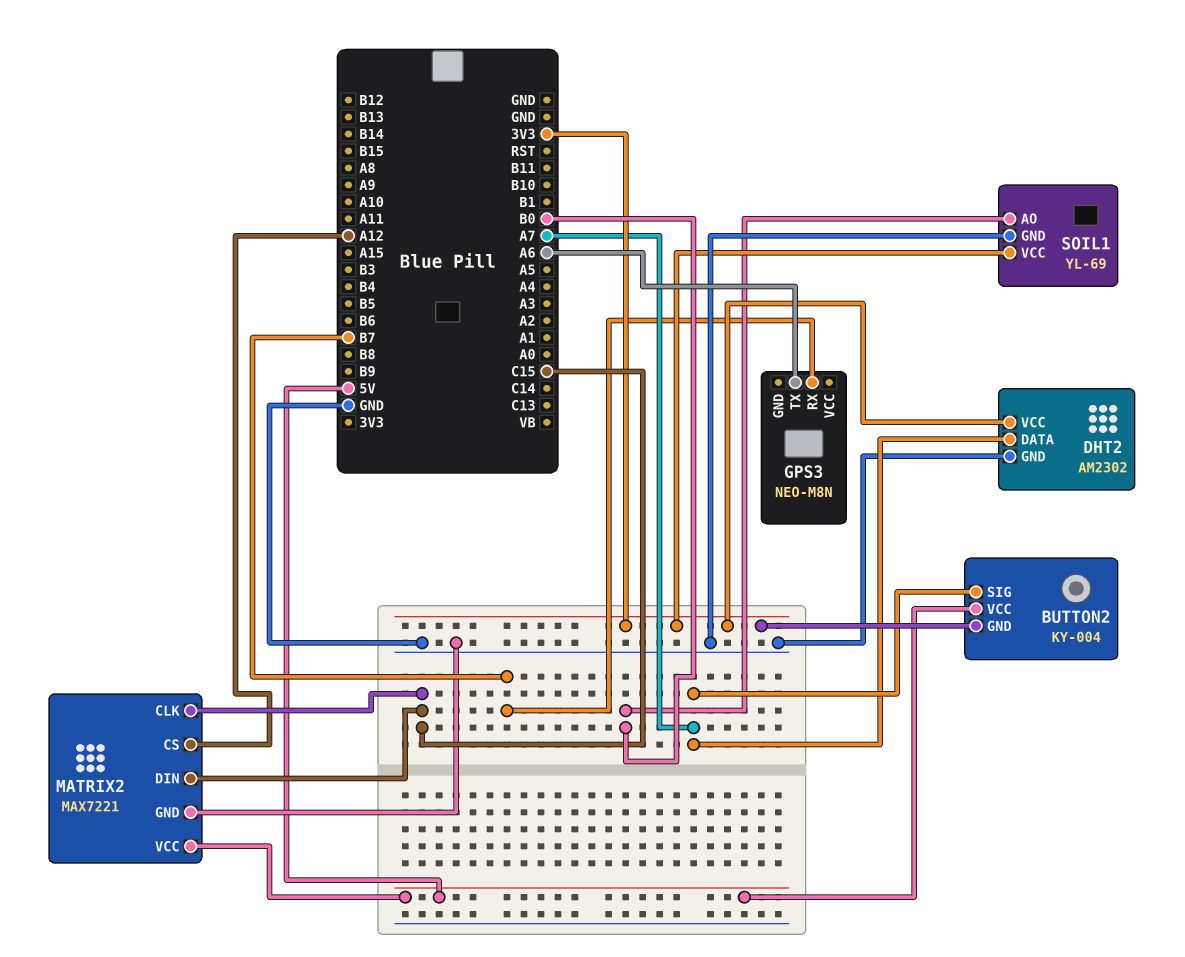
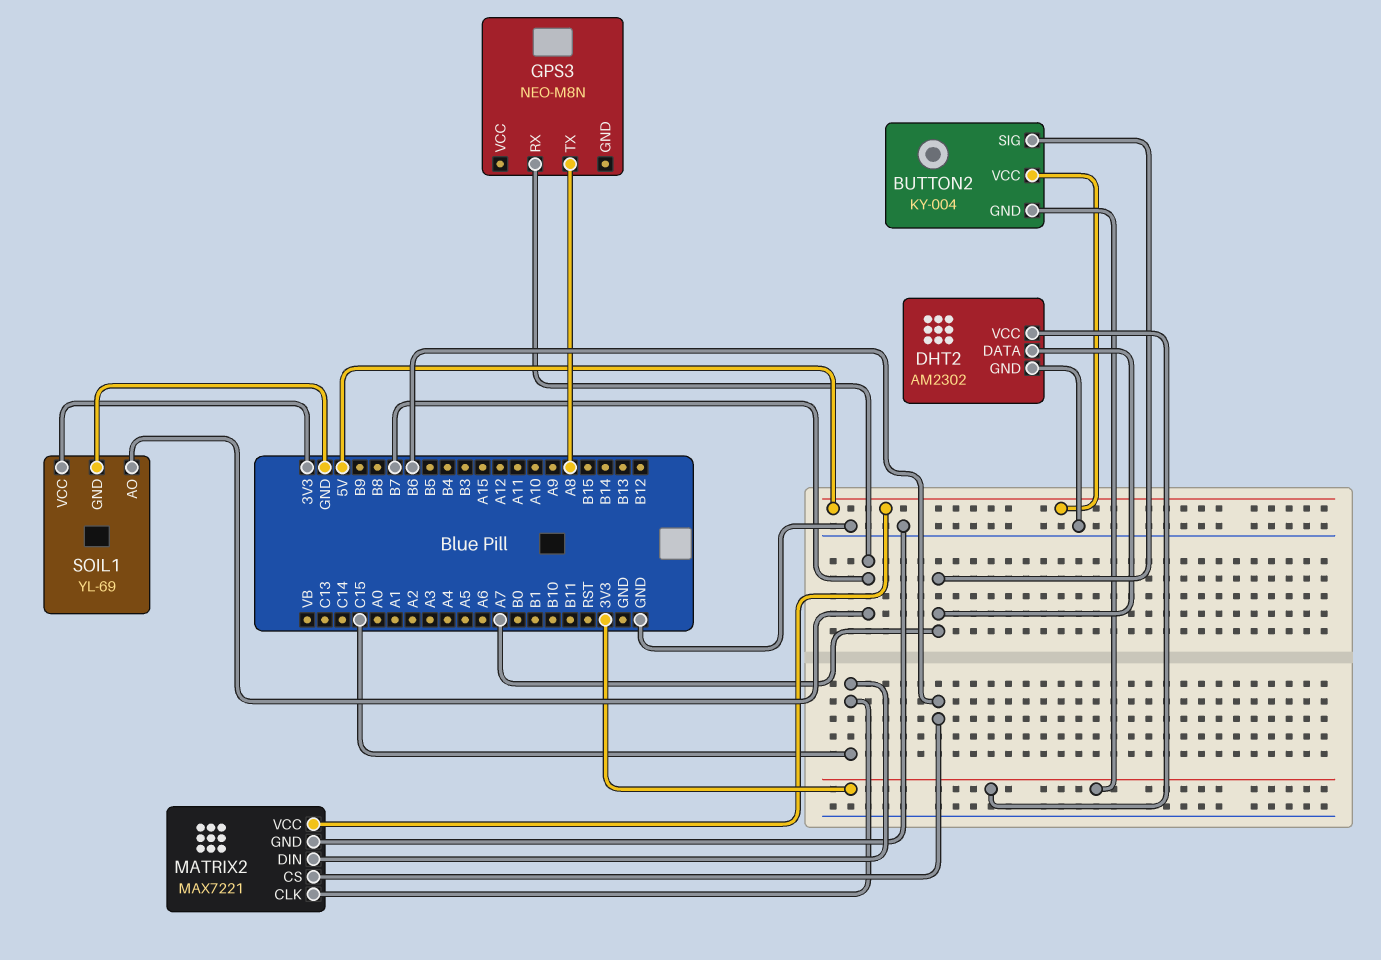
GPS3 pin TX: A6 -> A8
MATRIX2 pin CS: A12 -> B6
SOIL1 pin AO: B0 -> B7

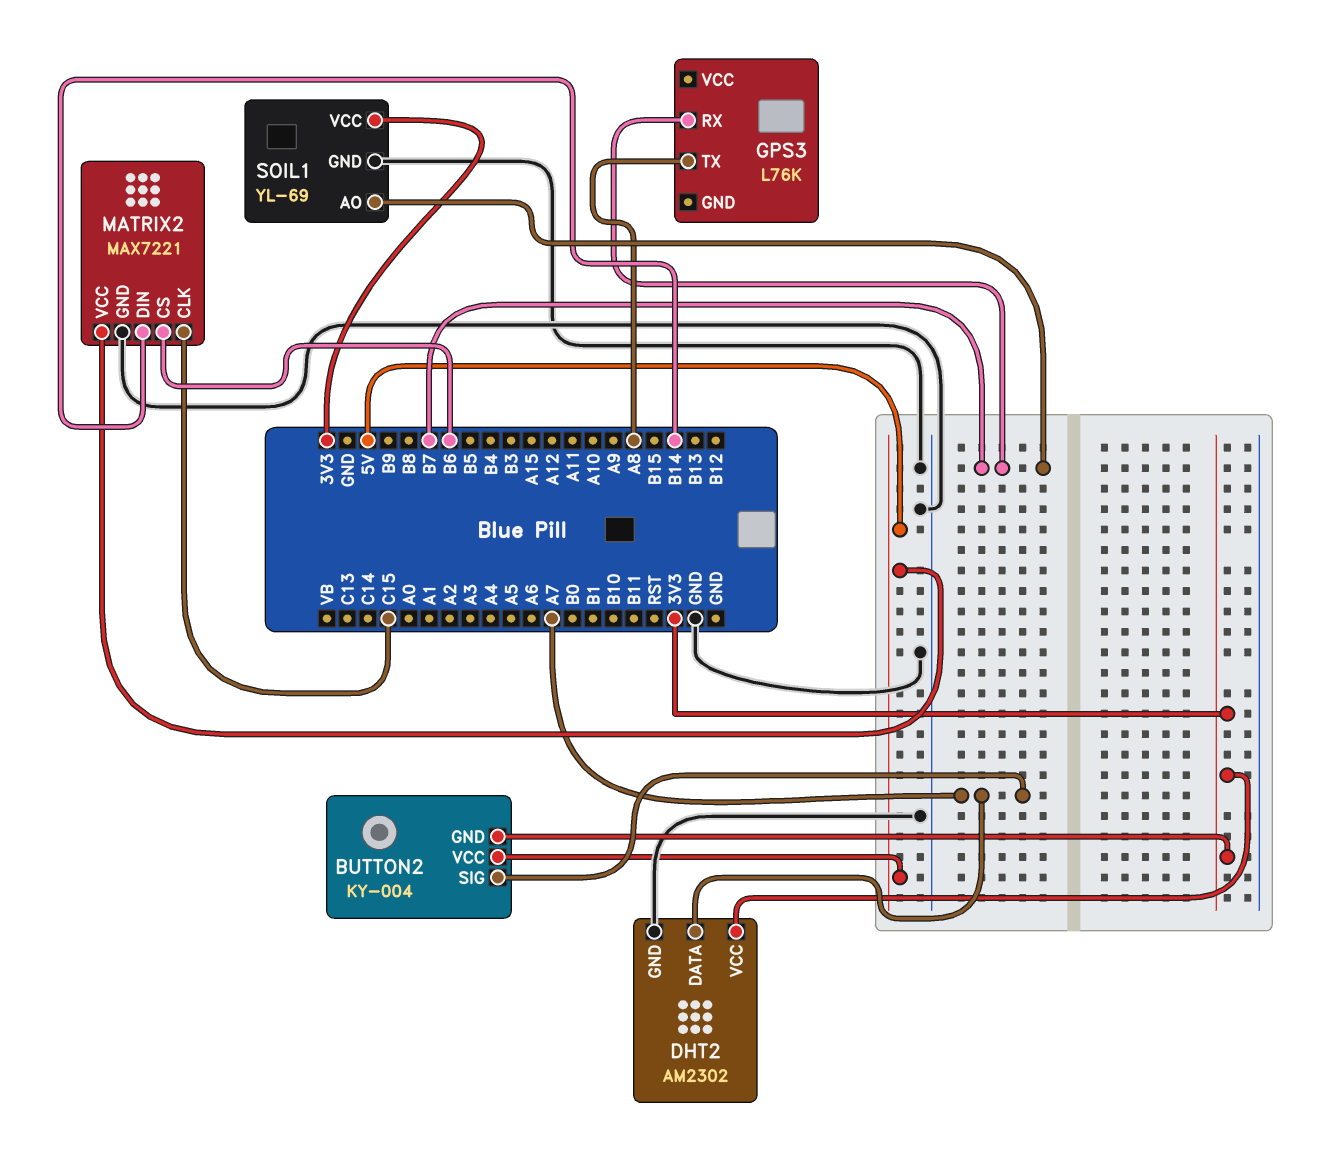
GPS3: NEO-M8N -> L76K
MATRIX2 pin DIN: C15 -> B14

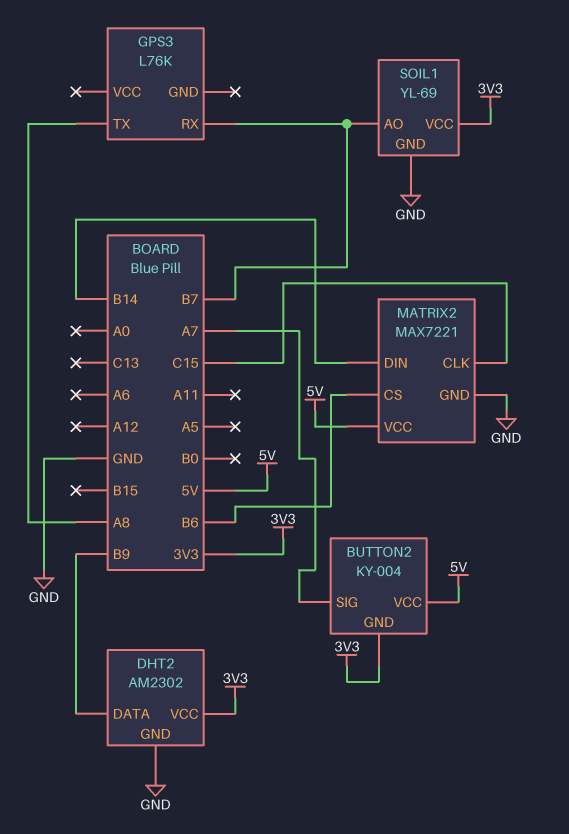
DHT2 pin DATA: A7 -> B9

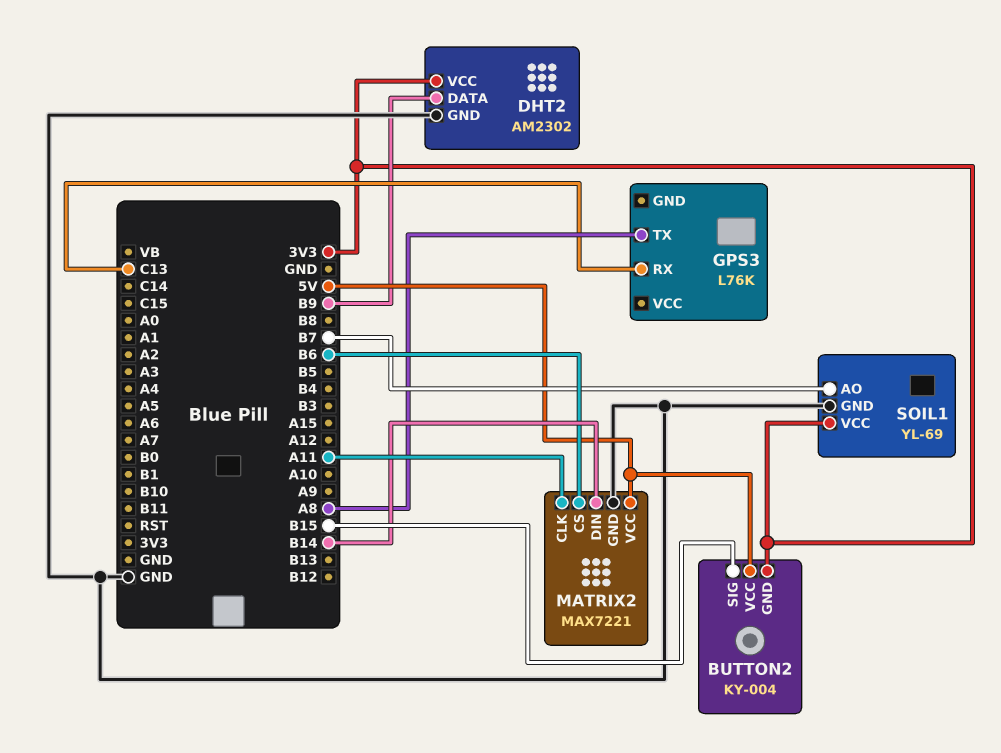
BUTTON2 pin SIG: A7 -> B15
GPS3 pin RX: B7 -> C13
MATRIX2 pin CLK: C15 -> A11

